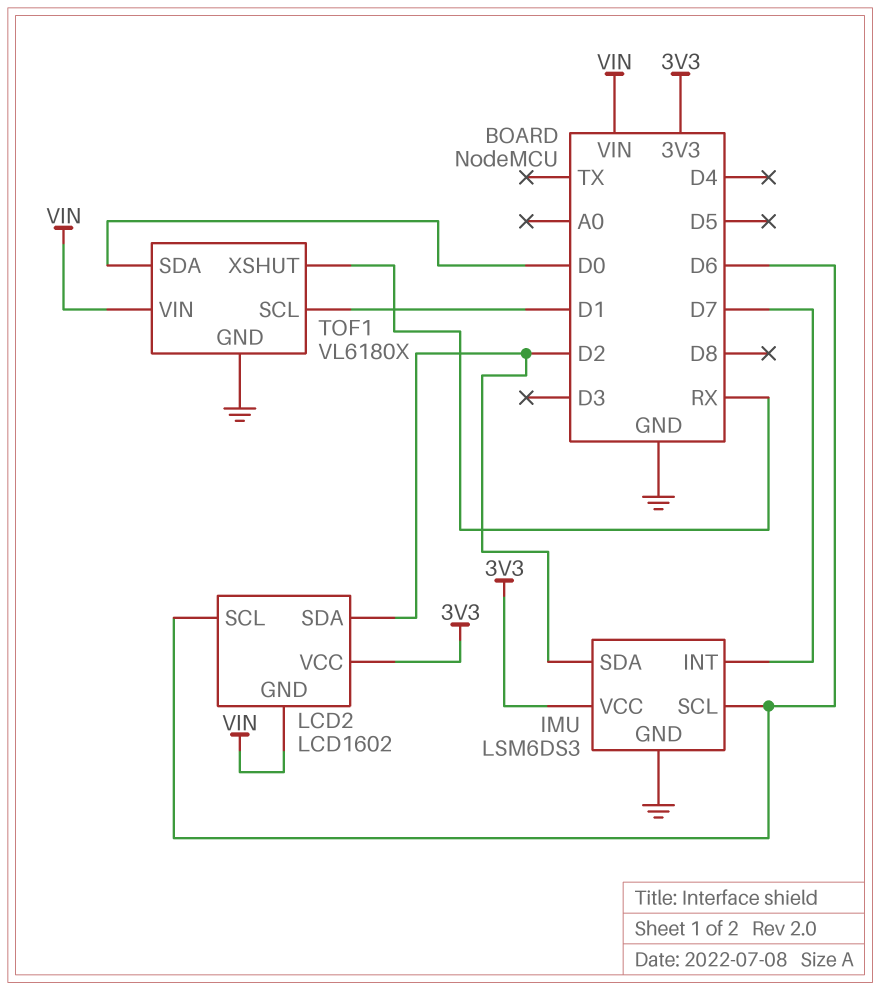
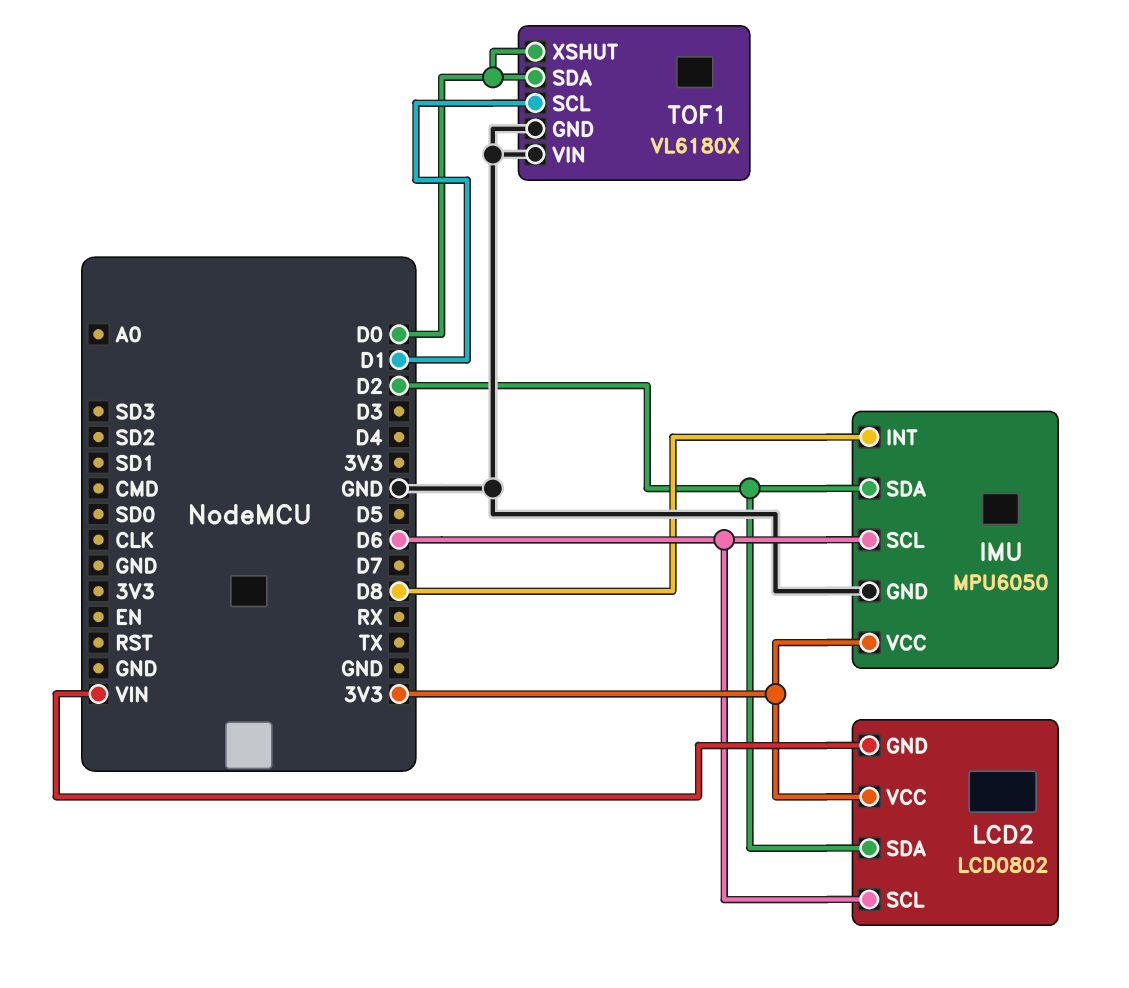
IMU: LSM6DS3 -> MPU6050
IMU pin INT: D7 -> D8
LCD2: LCD1602 -> LCD0802
TOF1 pin VIN: VIN -> GND
TOF1 pin XSHUT: RX -> D0

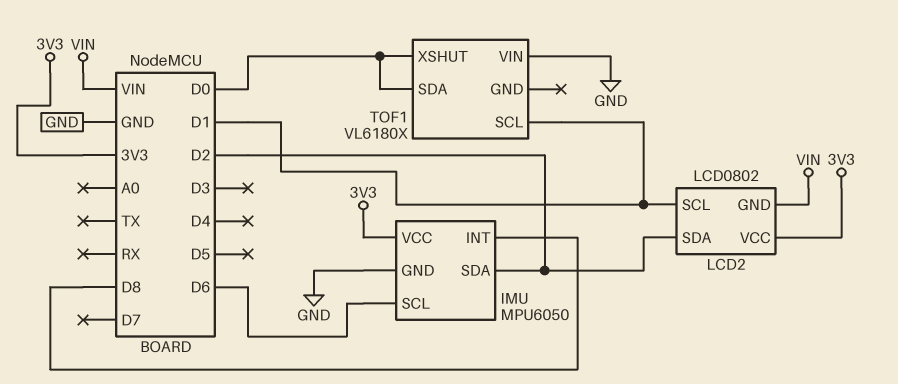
LCD2 pin SCL: D6 -> D1
TOF1 pin GND: GND -> none

